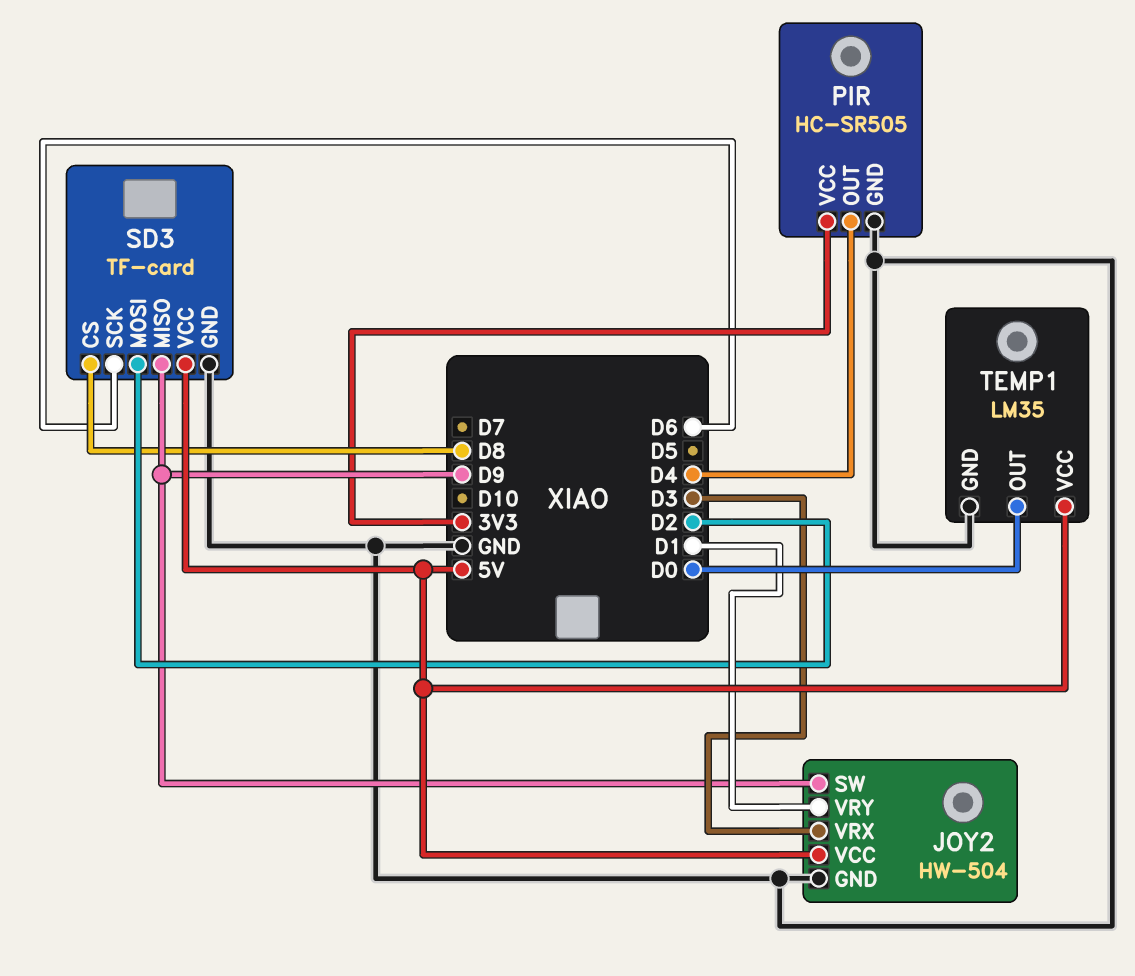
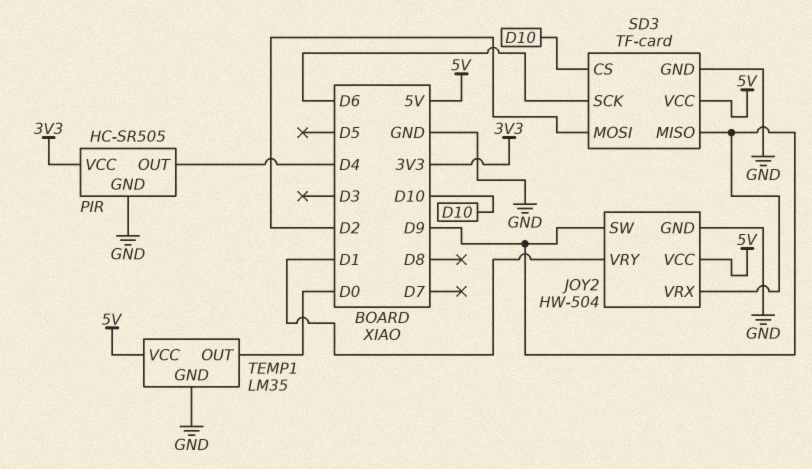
JOY2 pin VRX: D3 -> D9
SD3 pin CS: D8 -> D10

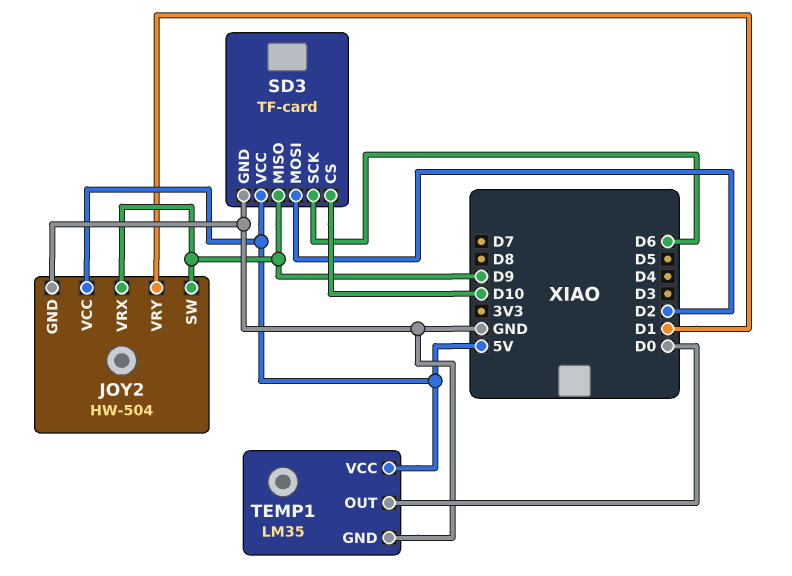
PIR: HC-SR505 -> none
PIR pin GND: GND -> none
PIR pin OUT: D4 -> none
PIR pin VCC: 3V3 -> none

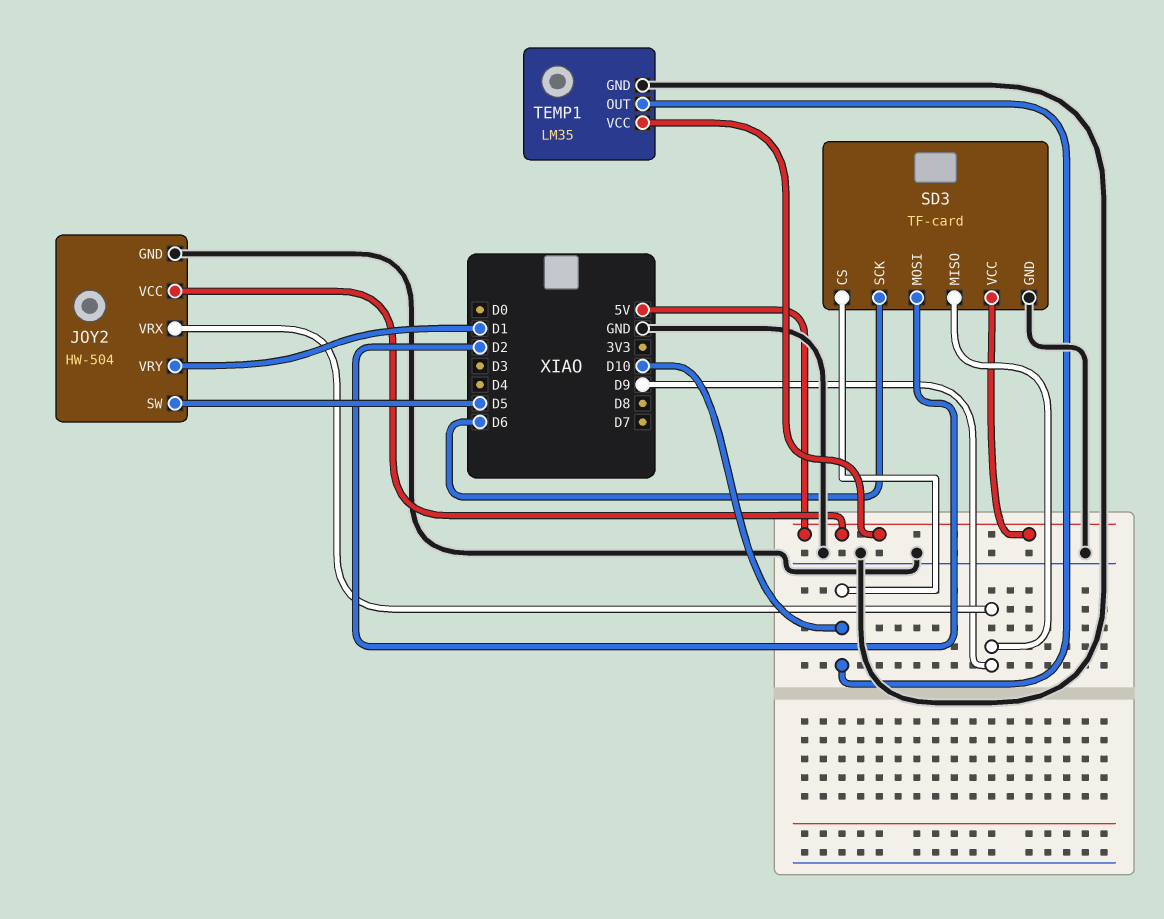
JOY2 pin SW: D9 -> D5
TEMP1 pin OUT: D0 -> D10

